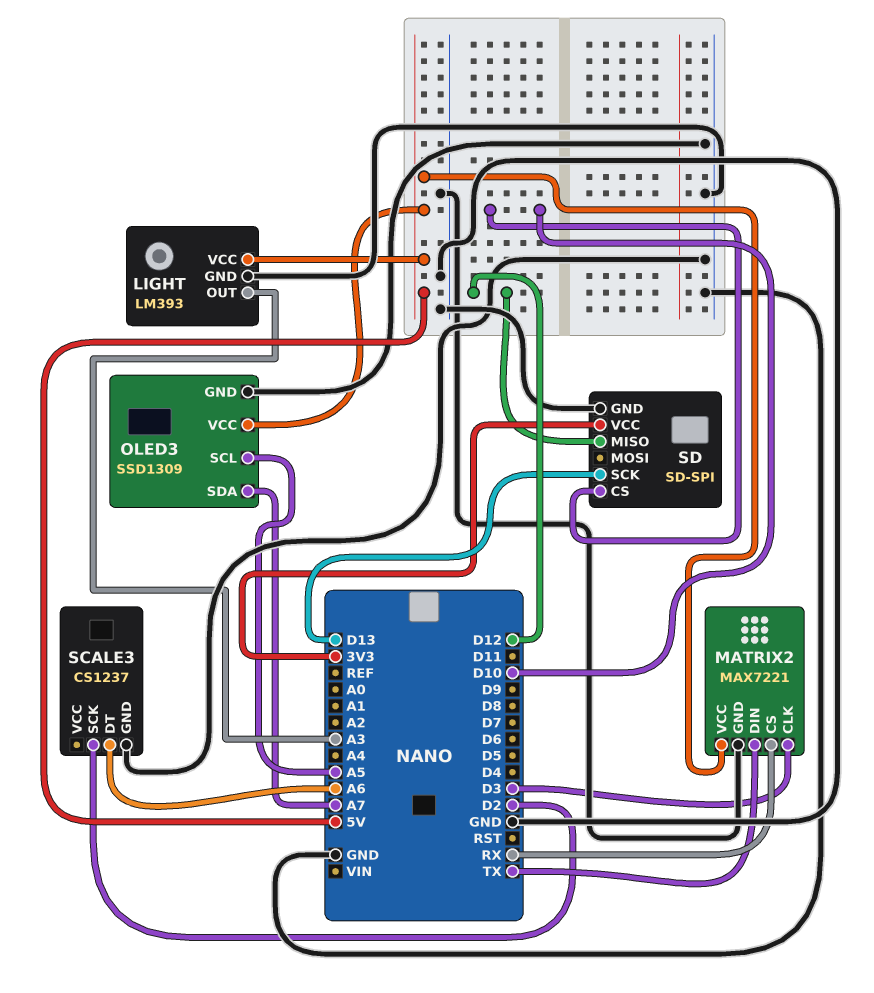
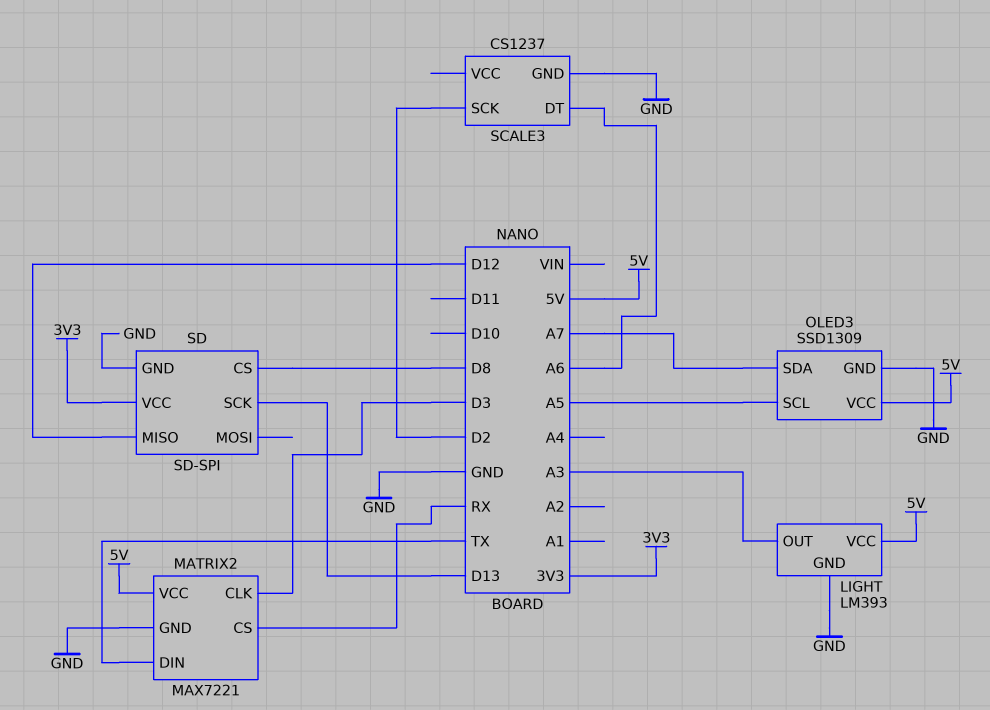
SD pin CS: D10 -> D8

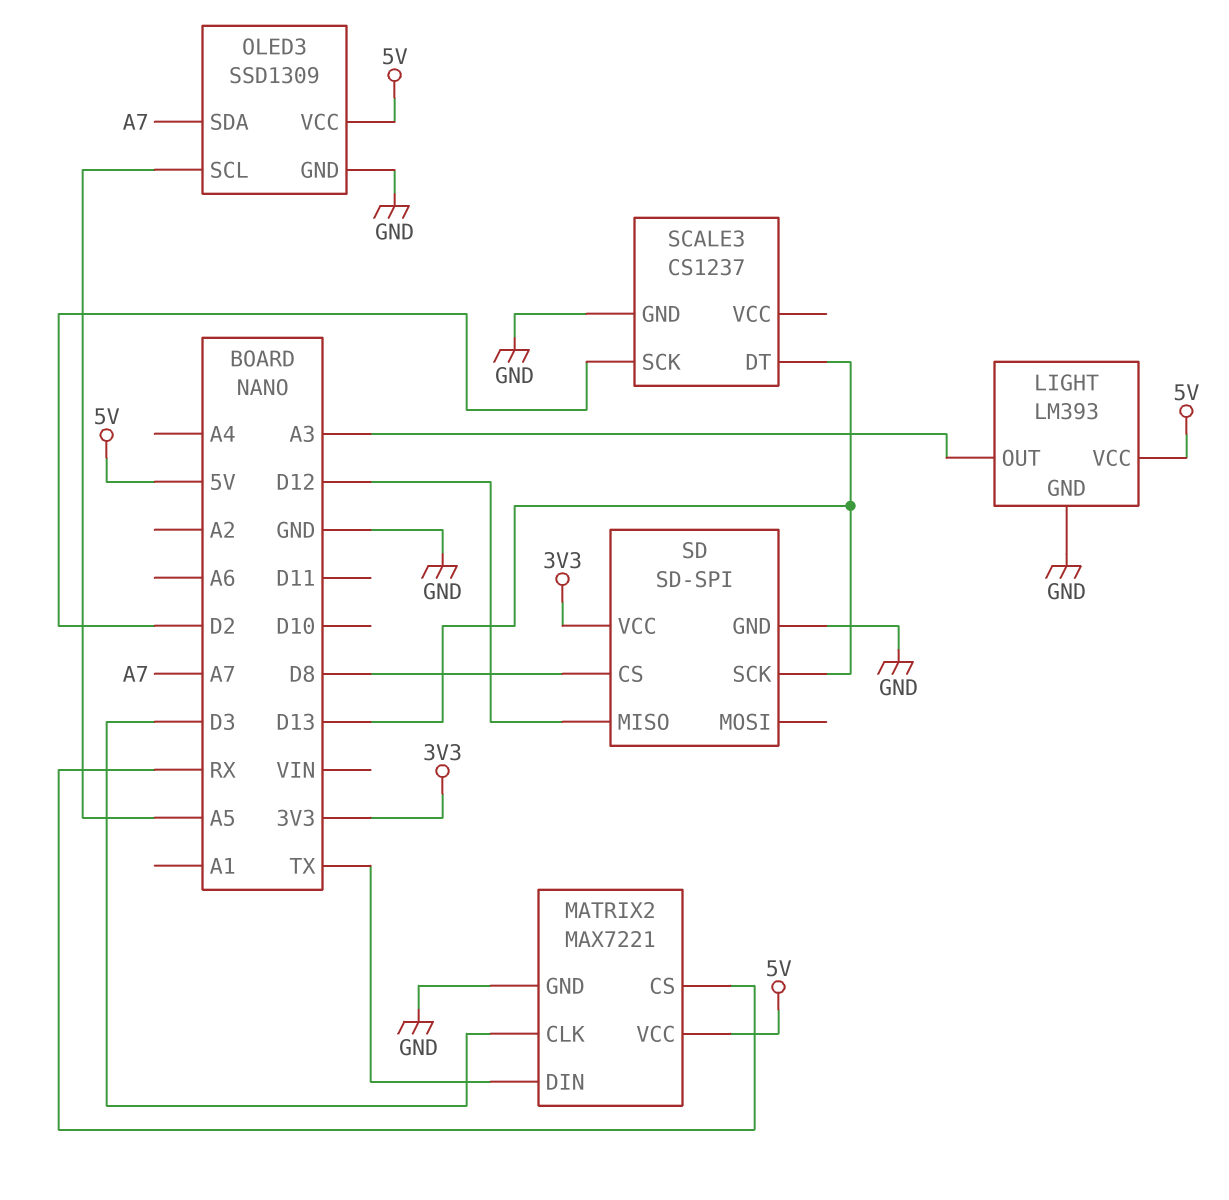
SCALE3 pin DT: A6 -> D13

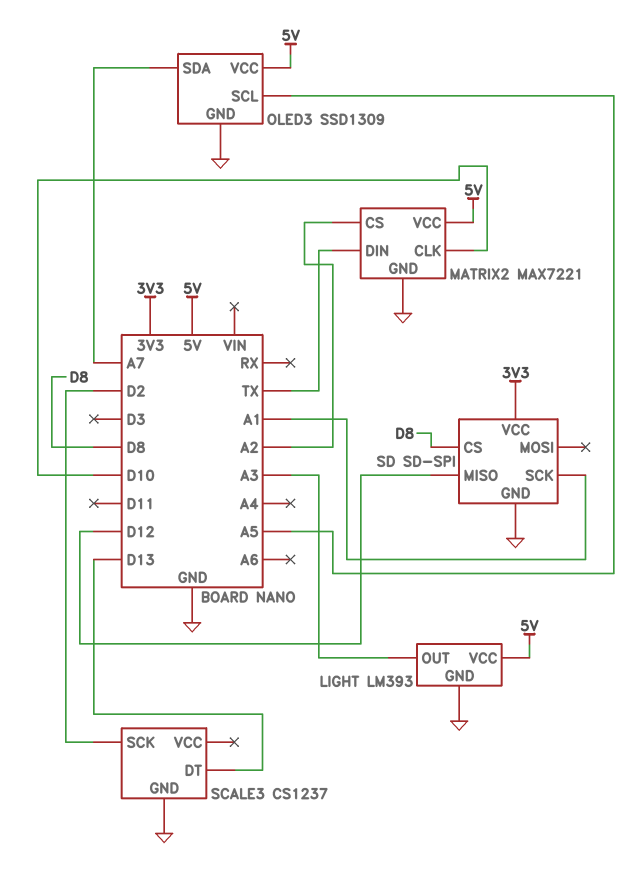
MATRIX2 pin CLK: D3 -> D10
MATRIX2 pin CS: RX -> A2
SD pin SCK: D13 -> A1

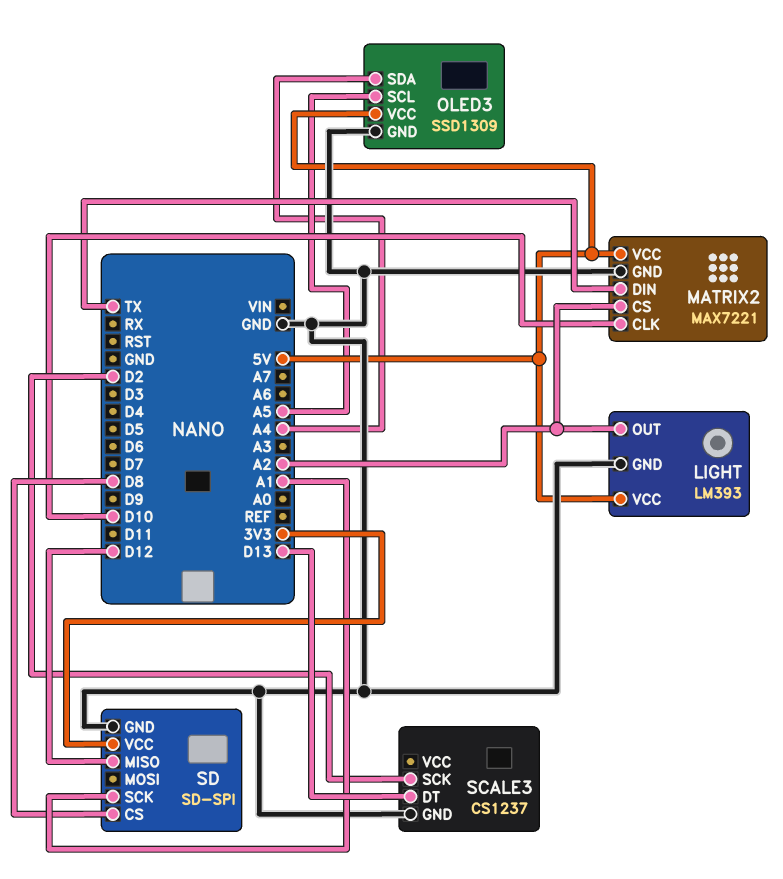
LIGHT pin OUT: A3 -> A2
OLED3 pin SDA: A7 -> A4

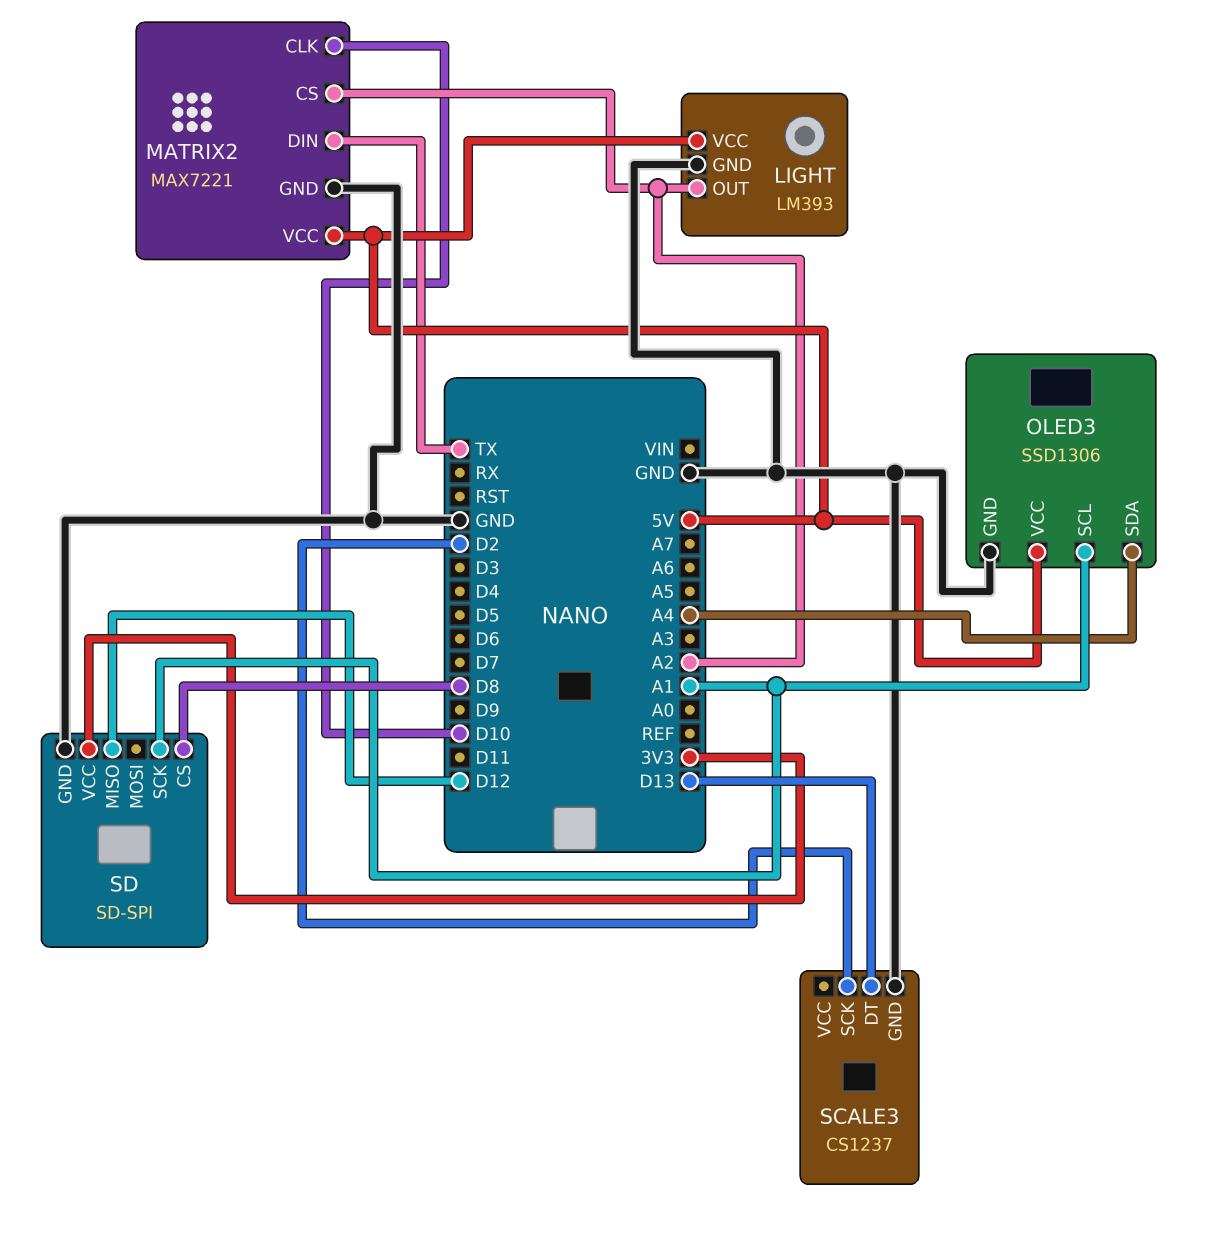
OLED3: SSD1309 -> SSD1306
OLED3 pin SCL: A5 -> A1

